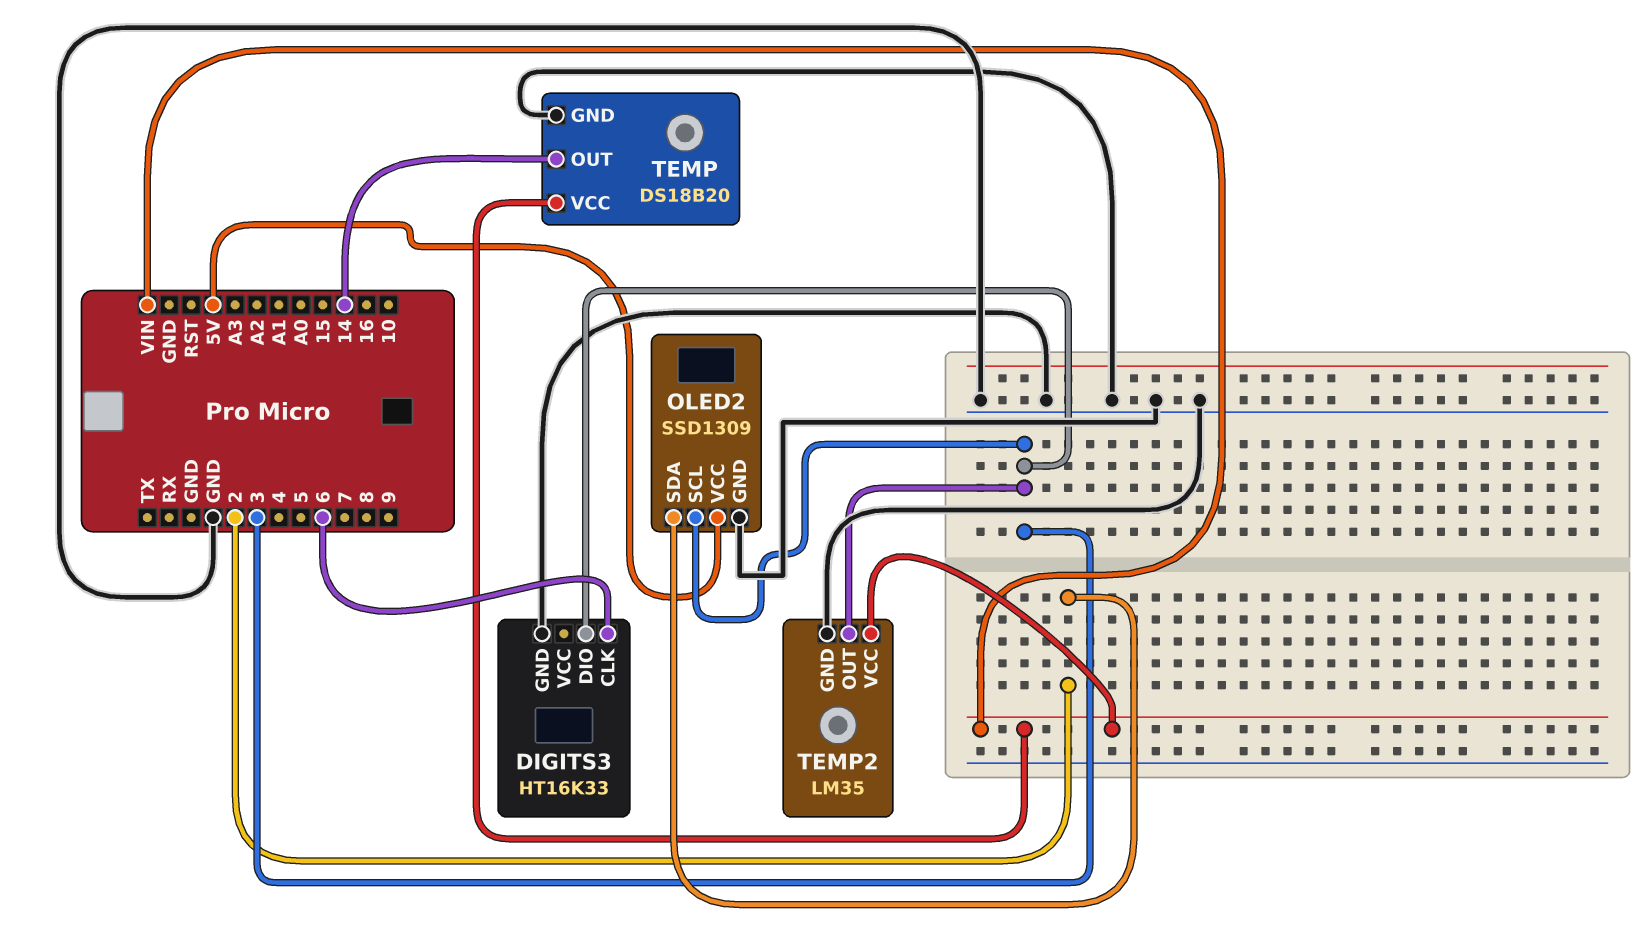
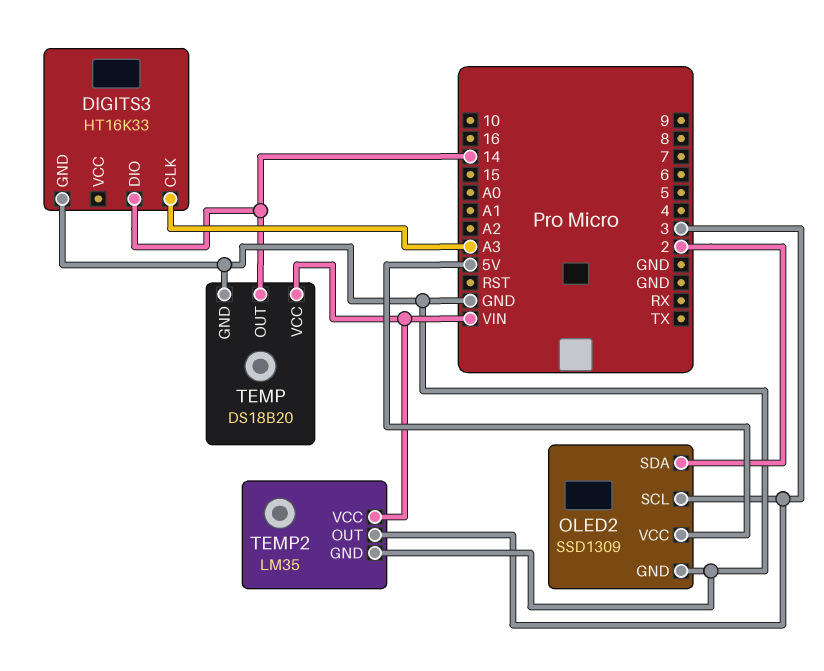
DIGITS3 pin CLK: 6 -> A3
DIGITS3 pin DIO: 3 -> 14

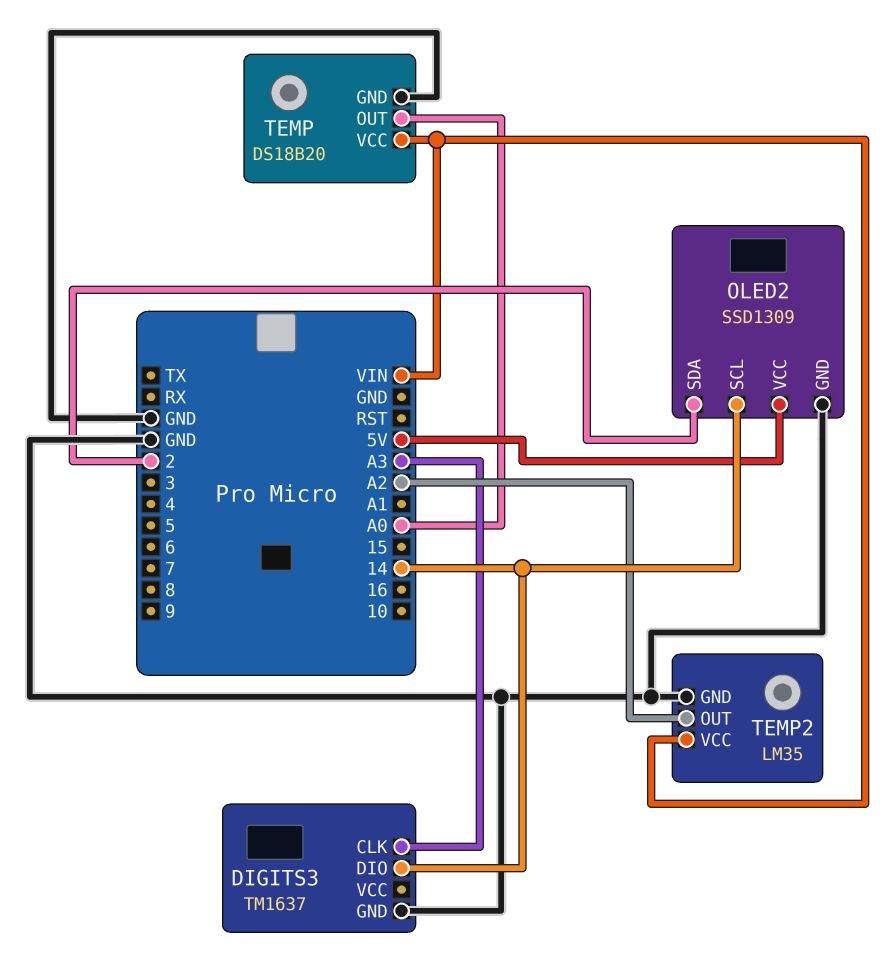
DIGITS3: HT16K33 -> TM1637
OLED2 pin SCL: 3 -> 14
TEMP pin OUT: 14 -> A0
TEMP2 pin OUT: 3 -> A2

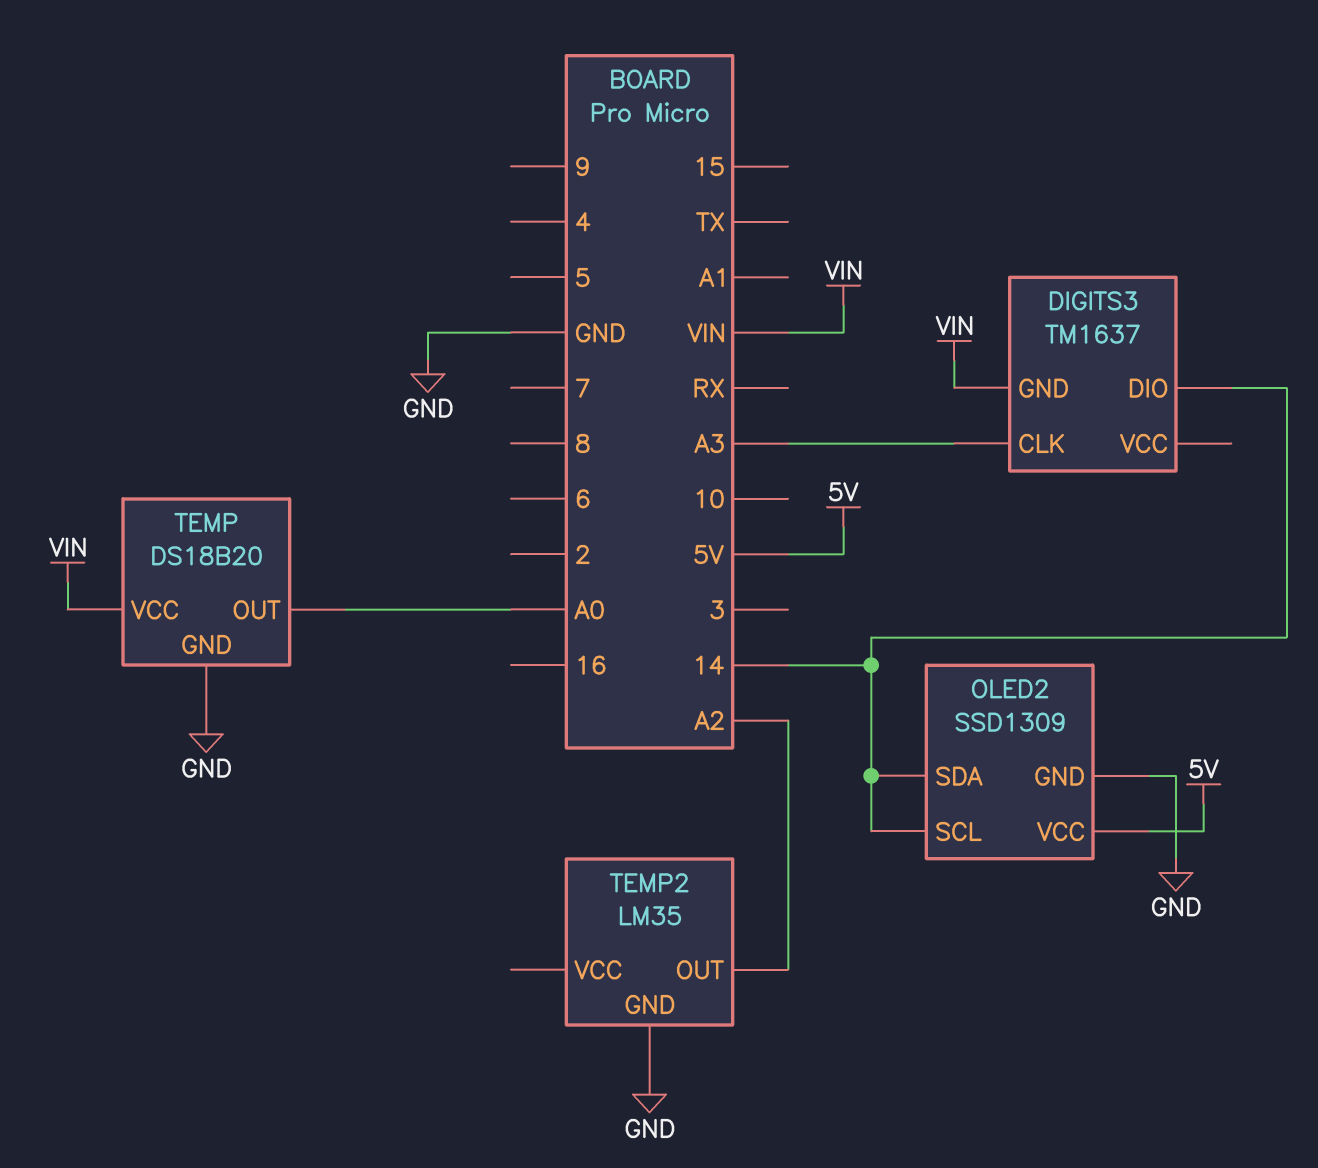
DIGITS3 pin GND: GND -> VIN
OLED2 pin SDA: 2 -> 14
TEMP2 pin VCC: VIN -> none

